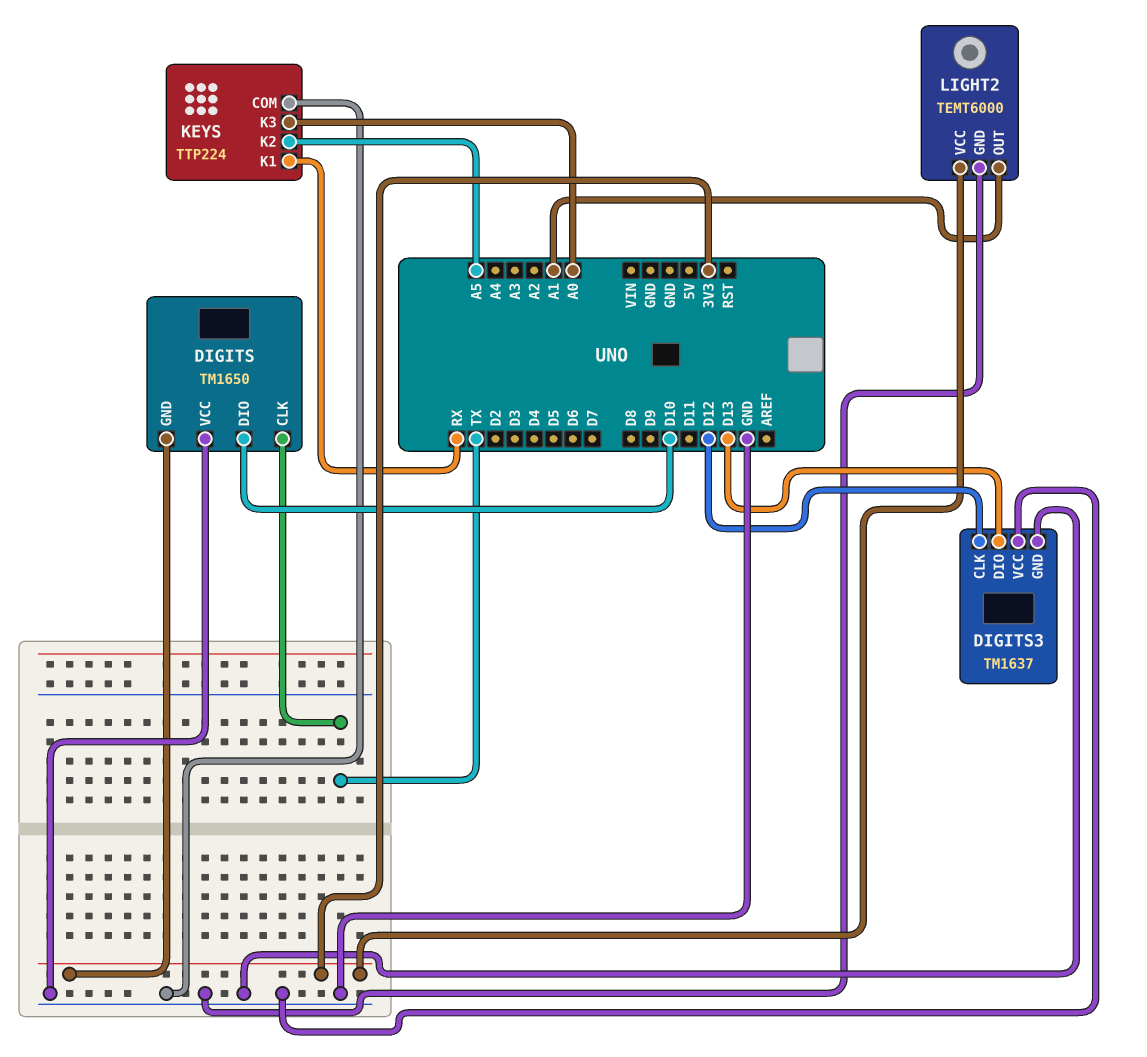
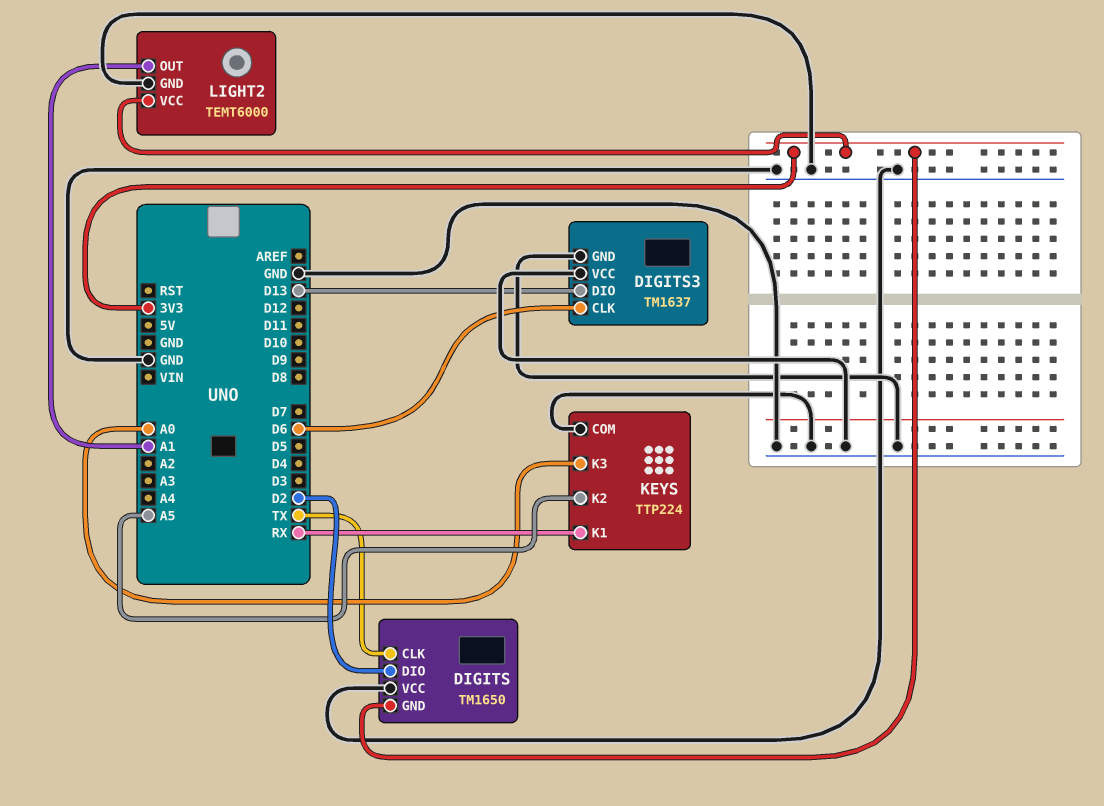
DIGITS pin DIO: D10 -> D2
DIGITS3 pin CLK: D12 -> D6

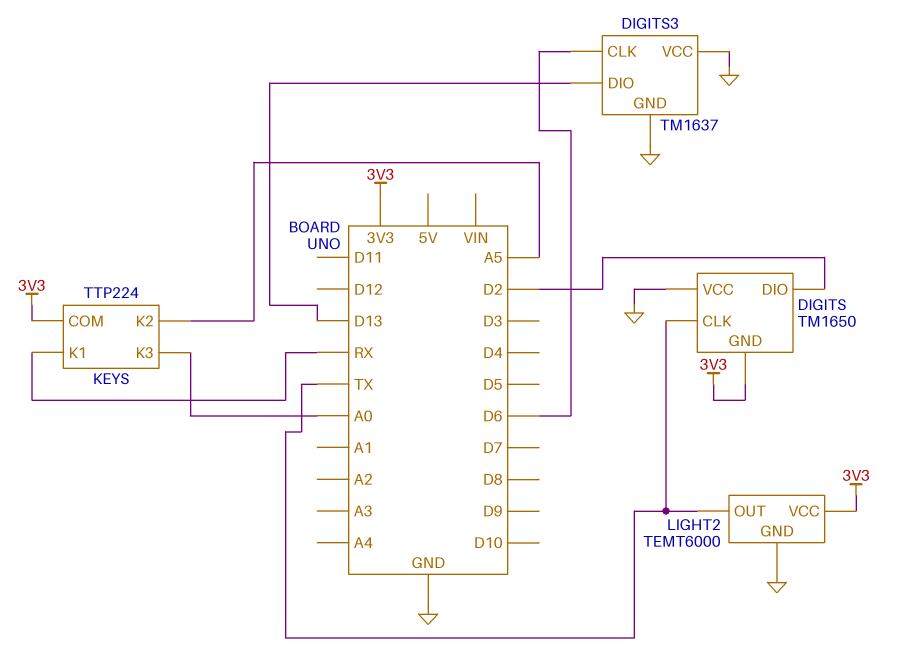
KEYS pin COM: GND -> 3V3
LIGHT2 pin OUT: A1 -> TX

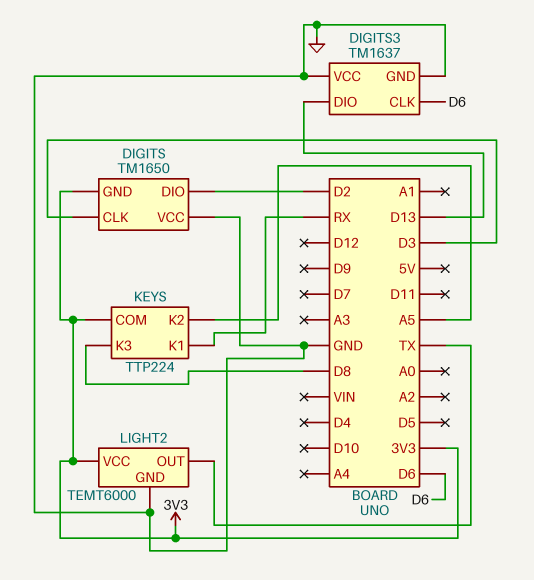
DIGITS pin CLK: TX -> D3
KEYS pin K3: A0 -> D8

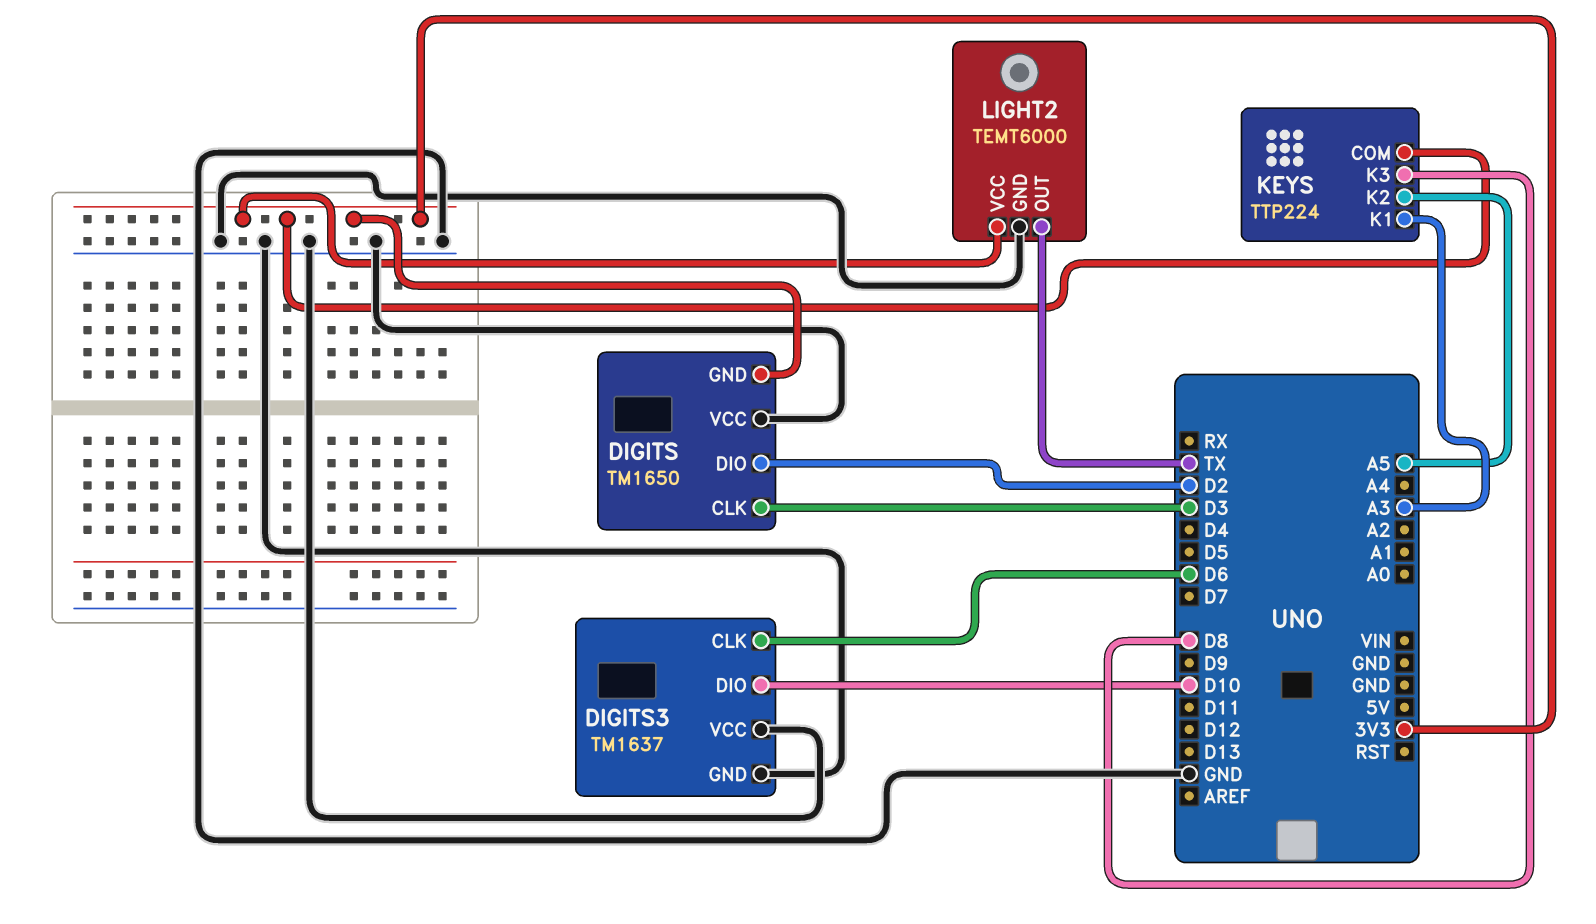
DIGITS3 pin DIO: D13 -> D10
KEYS pin K1: RX -> A3

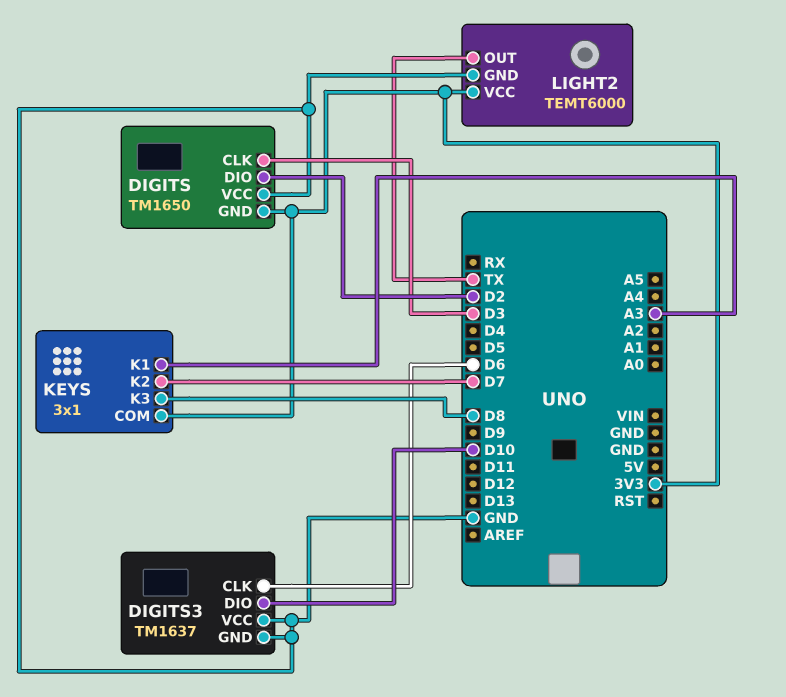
KEYS: TTP224 -> 3x1
KEYS pin K2: A5 -> D7

